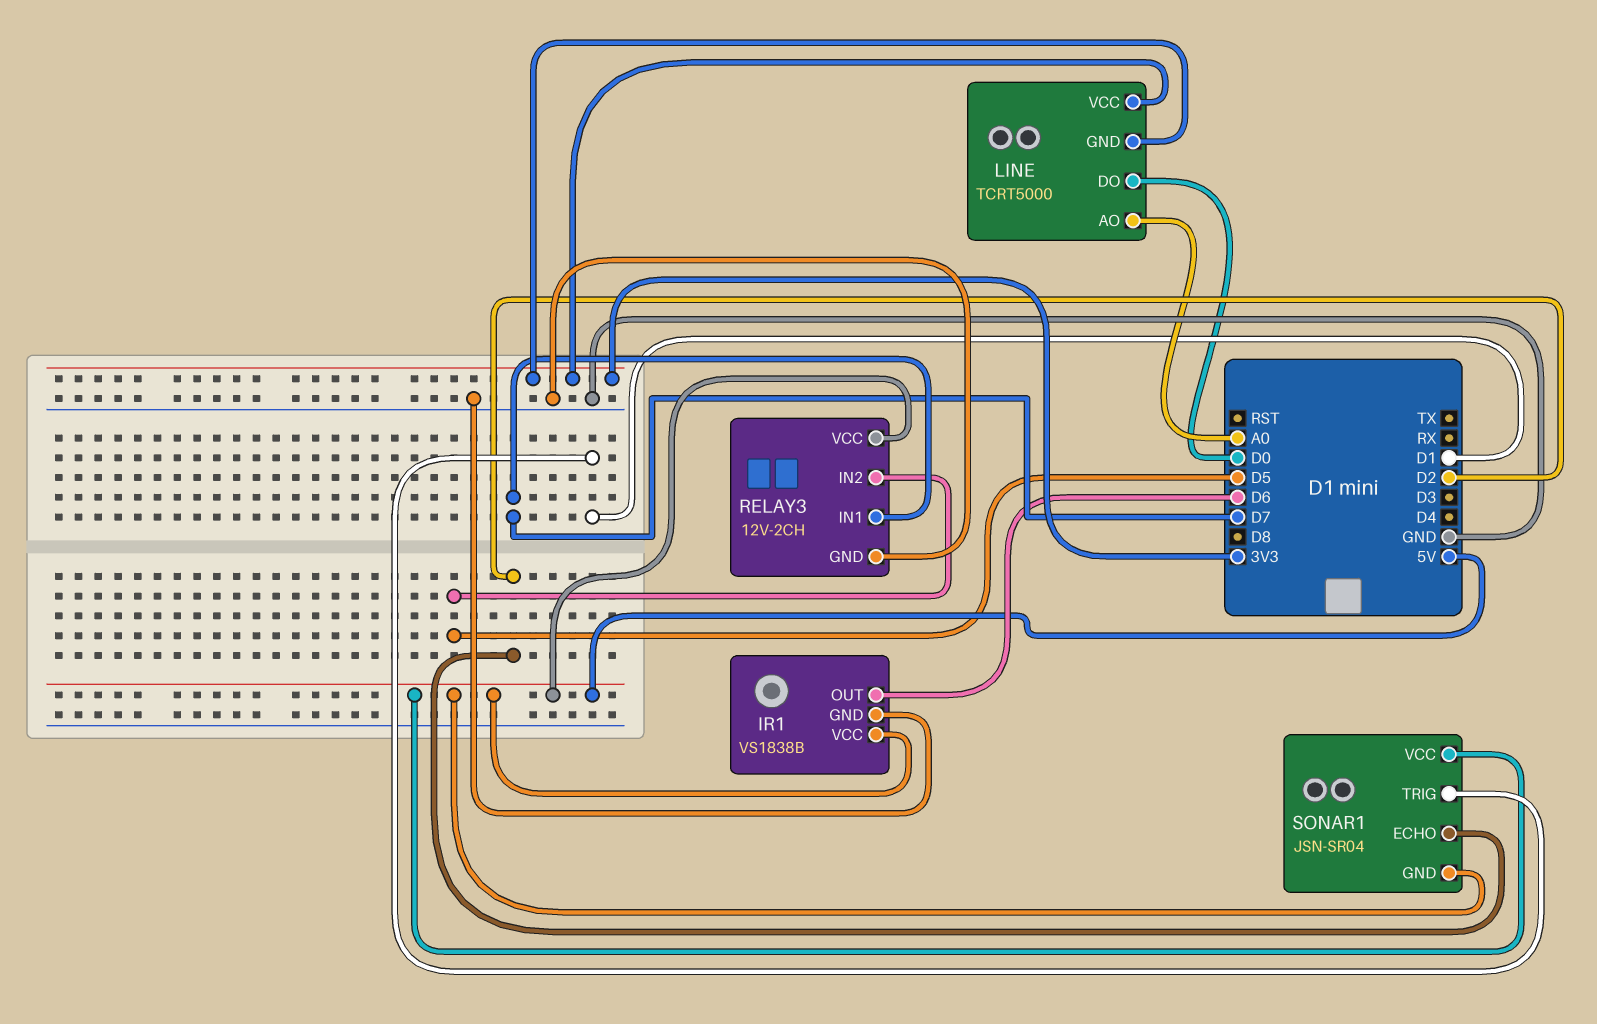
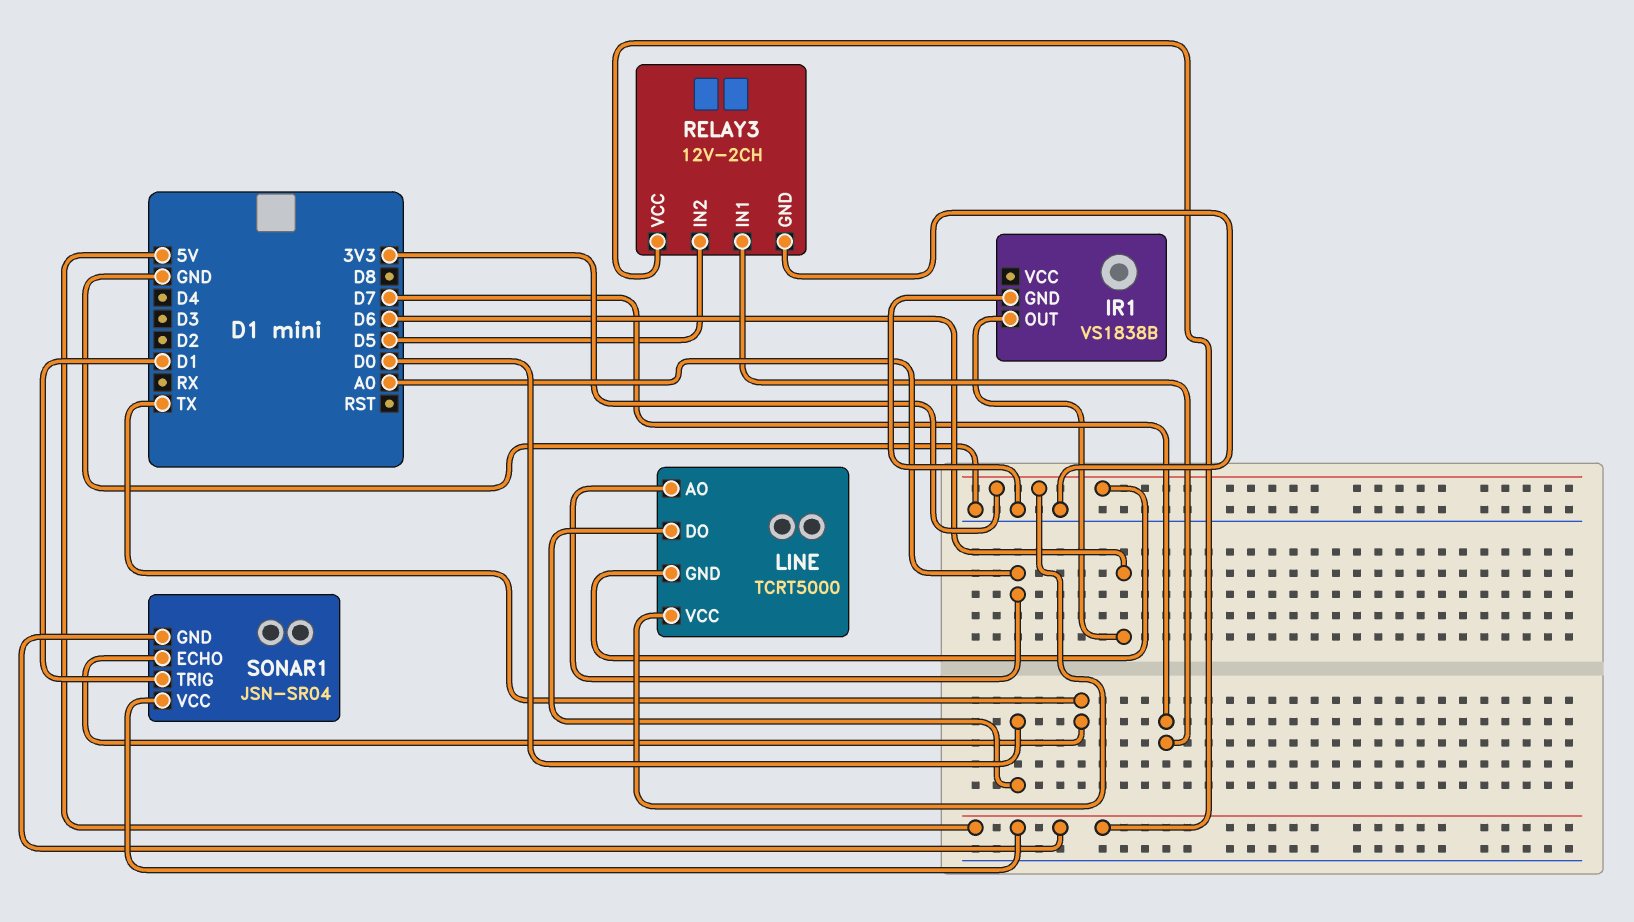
IR1 pin VCC: 5V -> none
SONAR1 pin ECHO: D2 -> TX

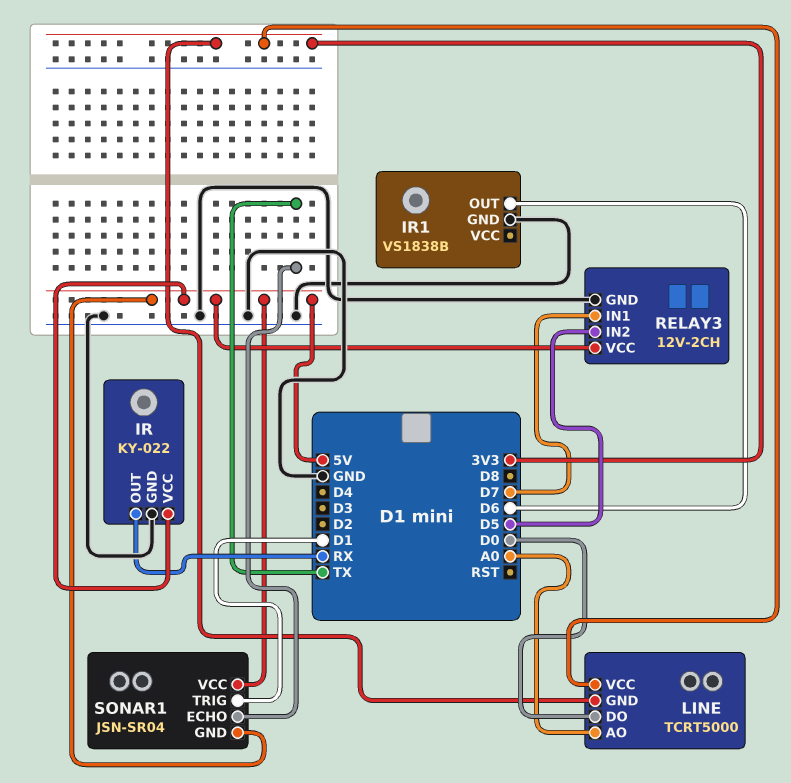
IR: none -> KY-022
IR pin GND: none -> GND
IR pin OUT: none -> RX
IR pin VCC: none -> 5V

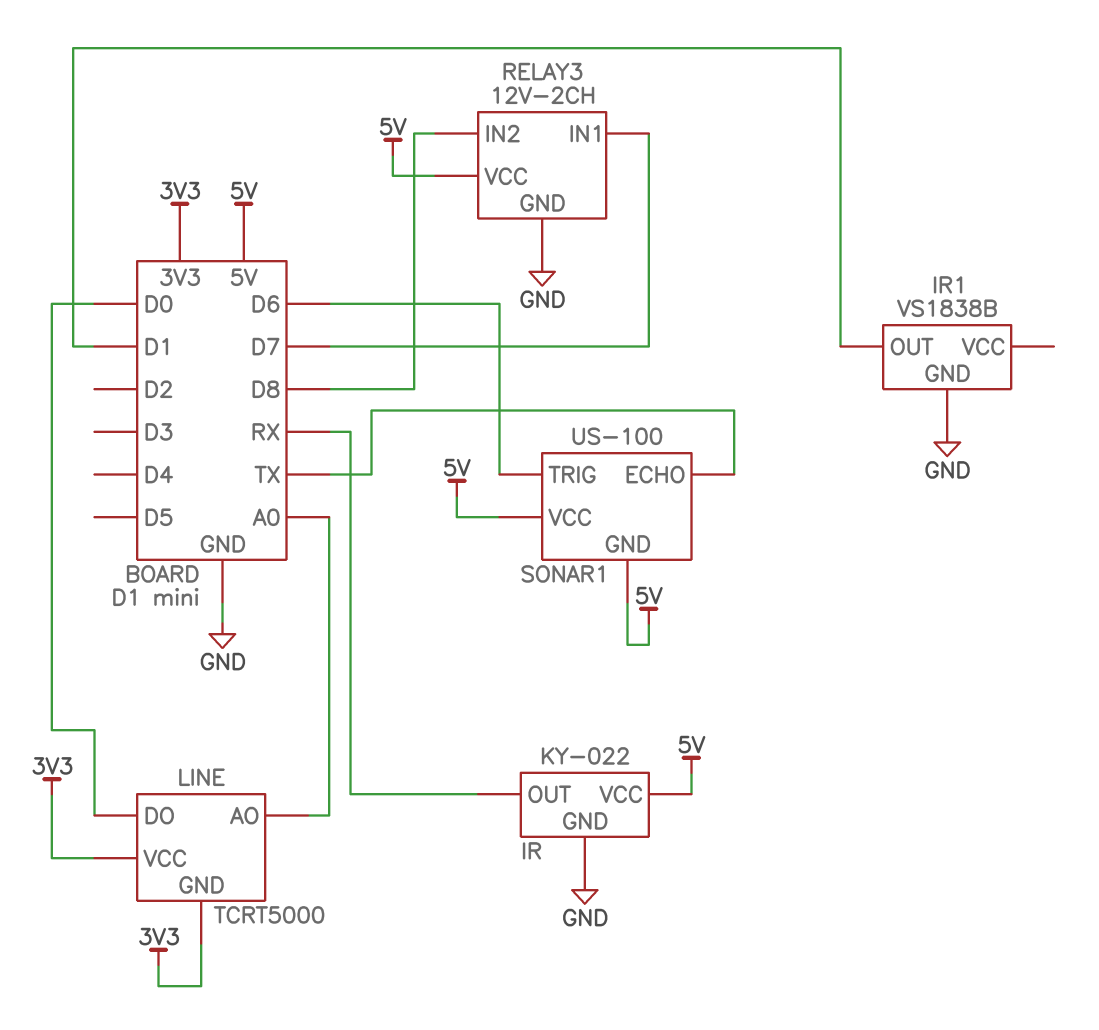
IR1 pin OUT: D6 -> D1
RELAY3 pin IN2: D5 -> D8
SONAR1: JSN-SR04 -> US-100
SONAR1 pin TRIG: D1 -> D6

